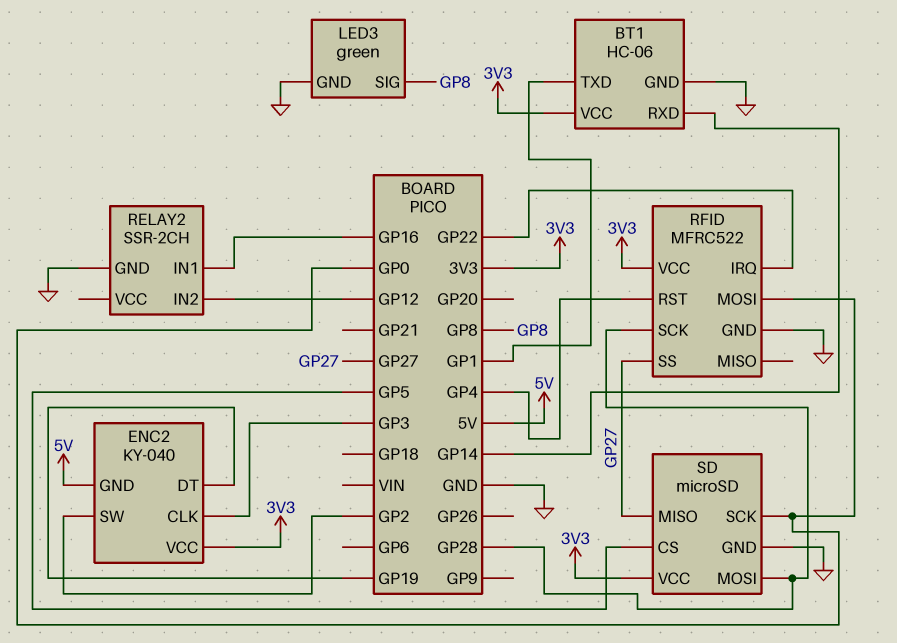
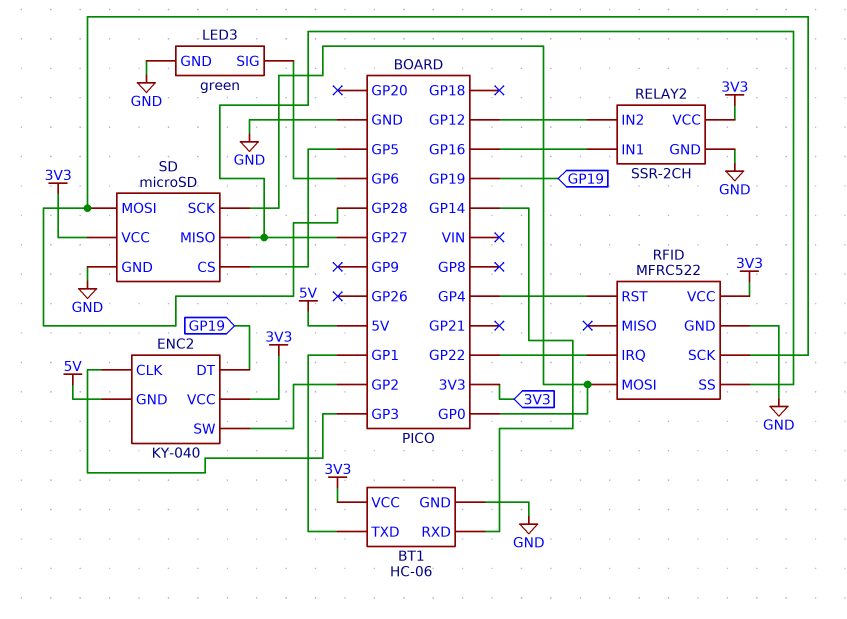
LED3 pin SIG: GP8 -> GP6
RELAY2 pin VCC: none -> 3V3

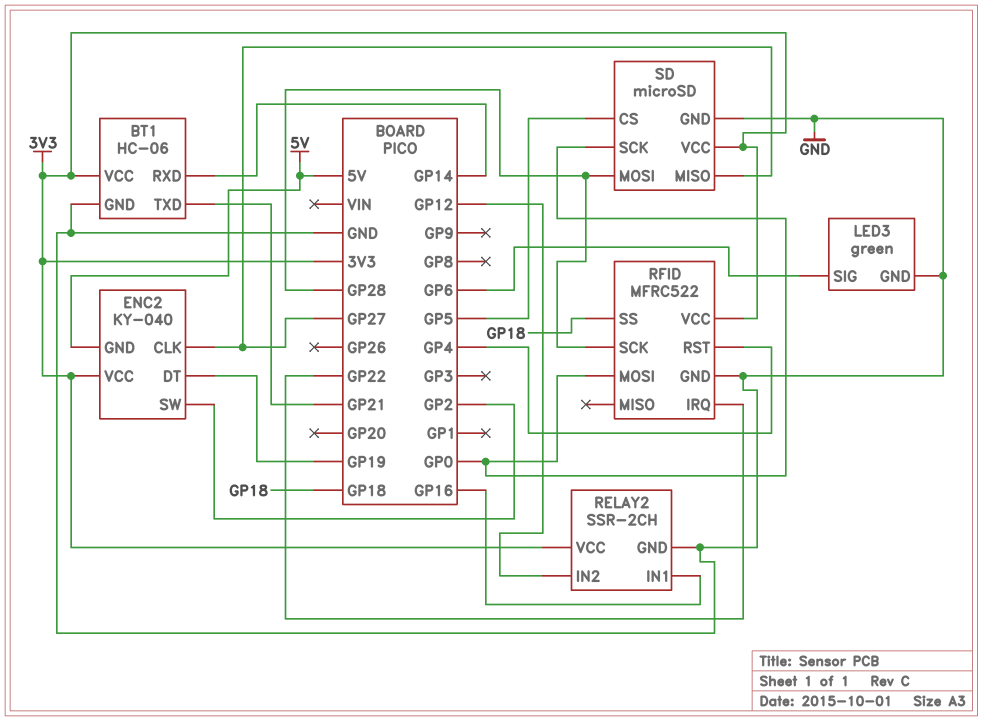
BT1 pin TXD: GP1 -> GP21
ENC2 pin CLK: GP3 -> GP27
RFID pin SS: GP27 -> GP18

